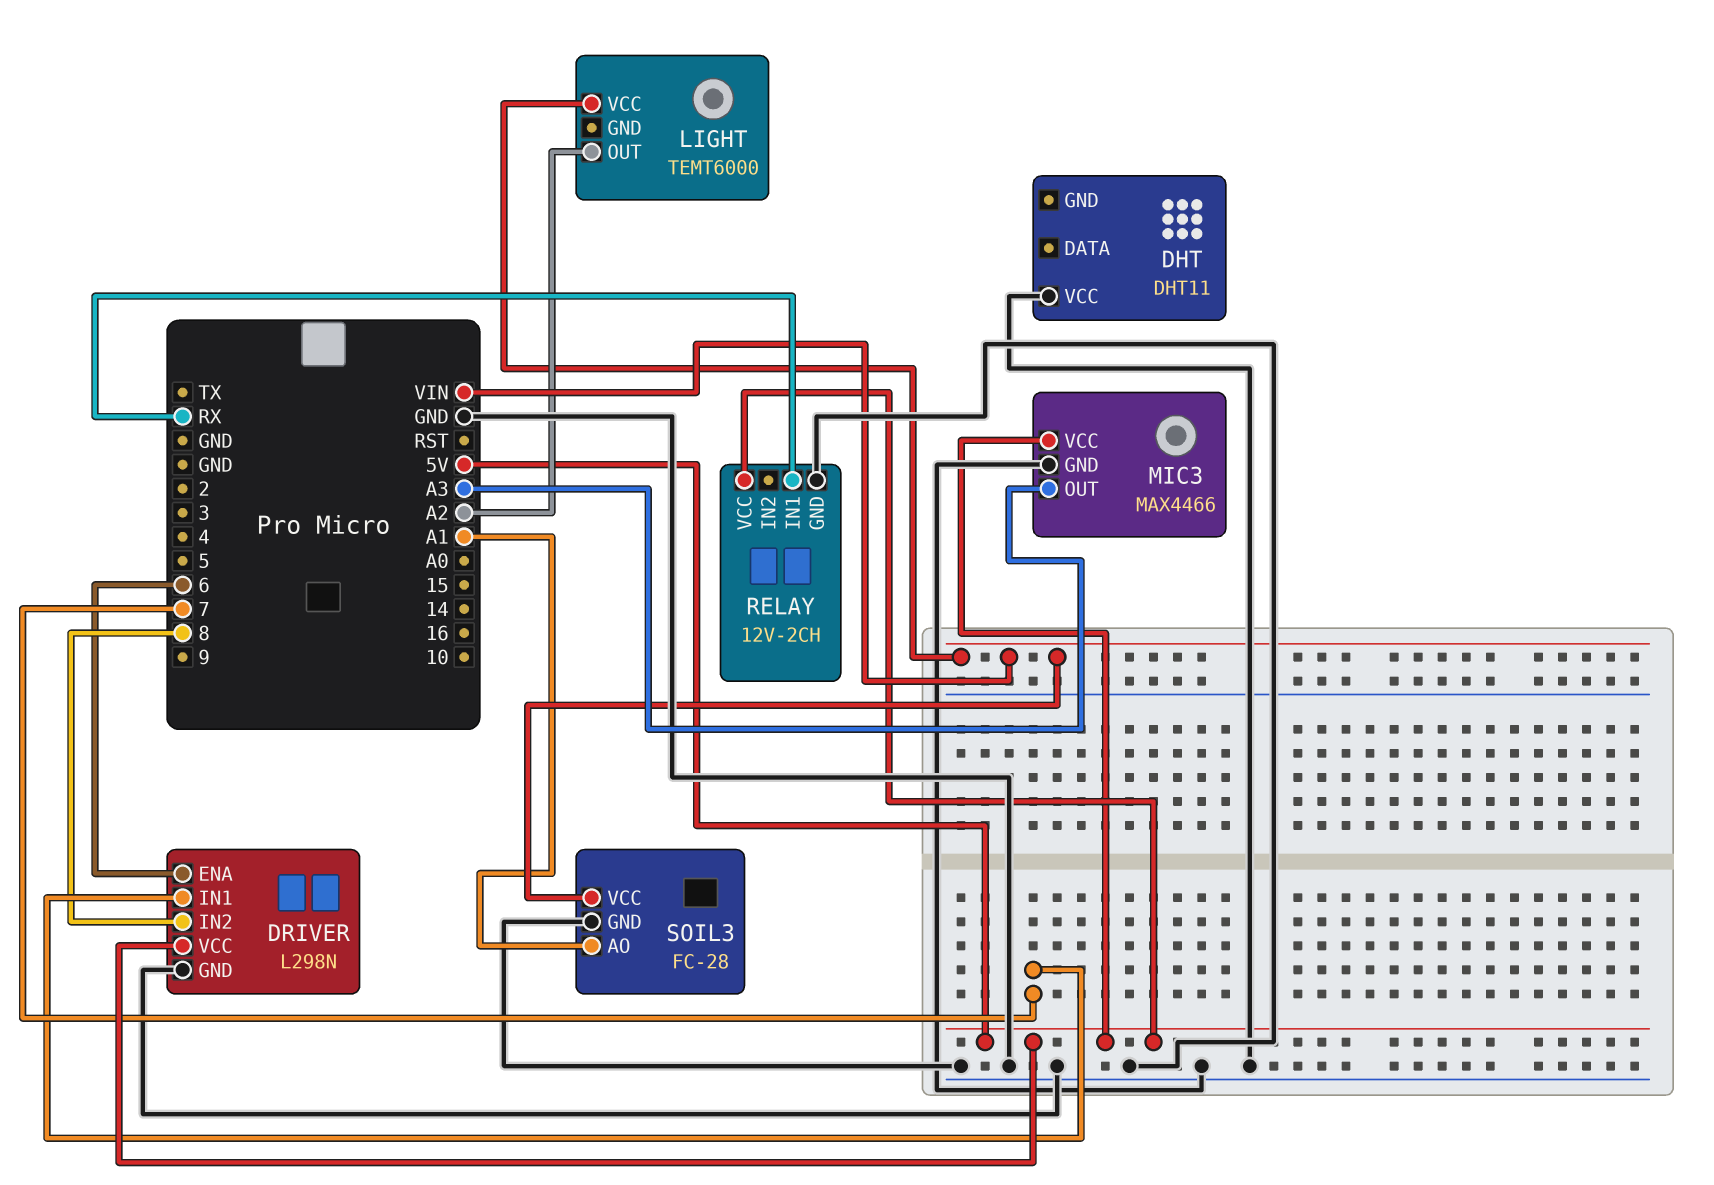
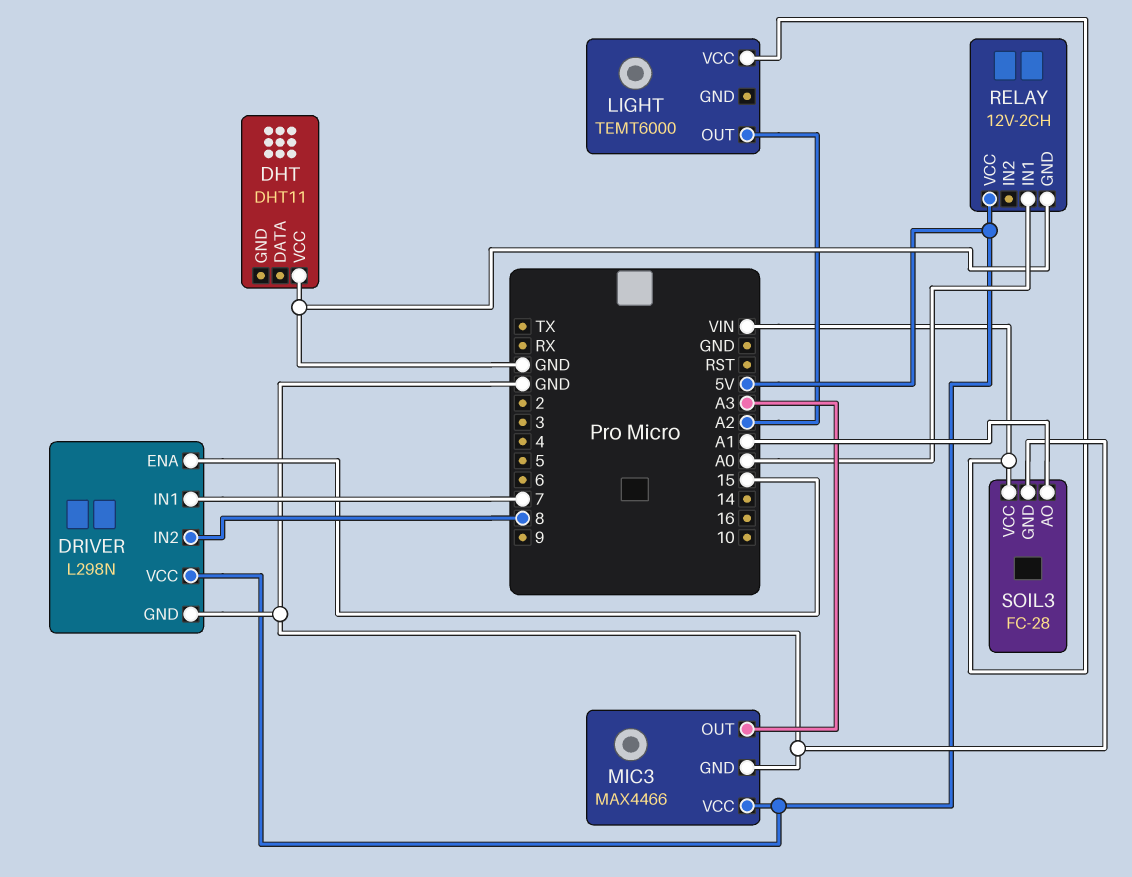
DRIVER pin ENA: 6 -> 15
RELAY pin IN1: RX -> A0

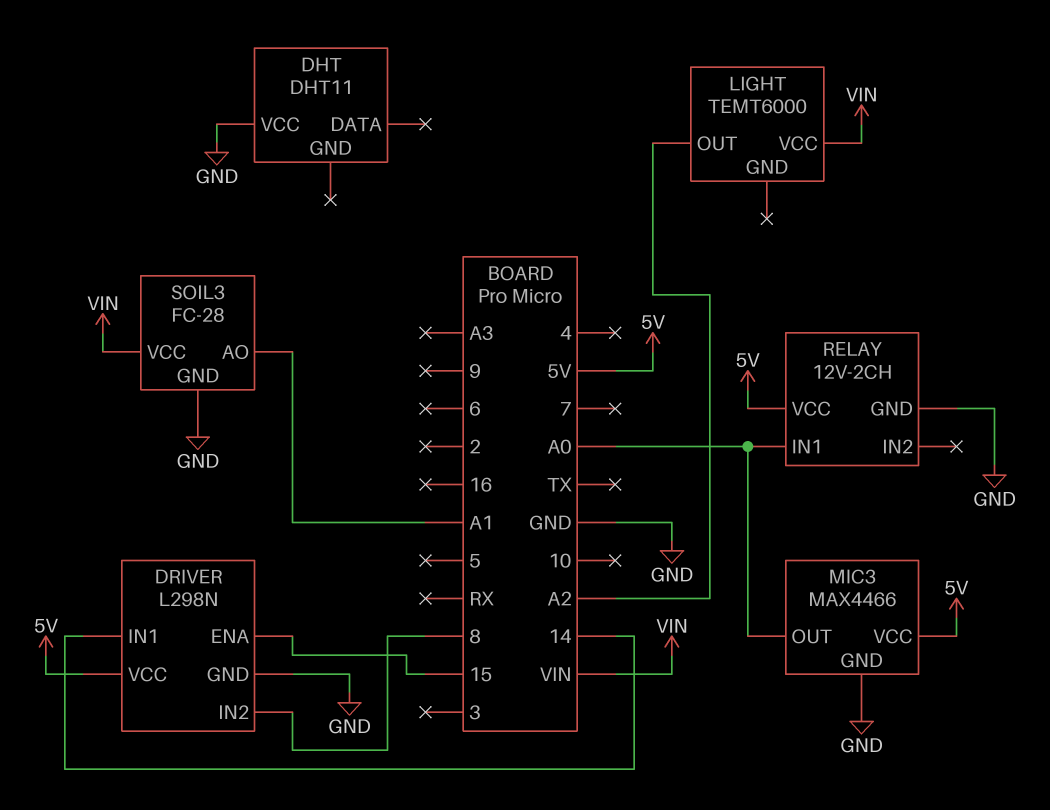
DRIVER pin IN1: 7 -> 14
MIC3 pin OUT: A3 -> A0

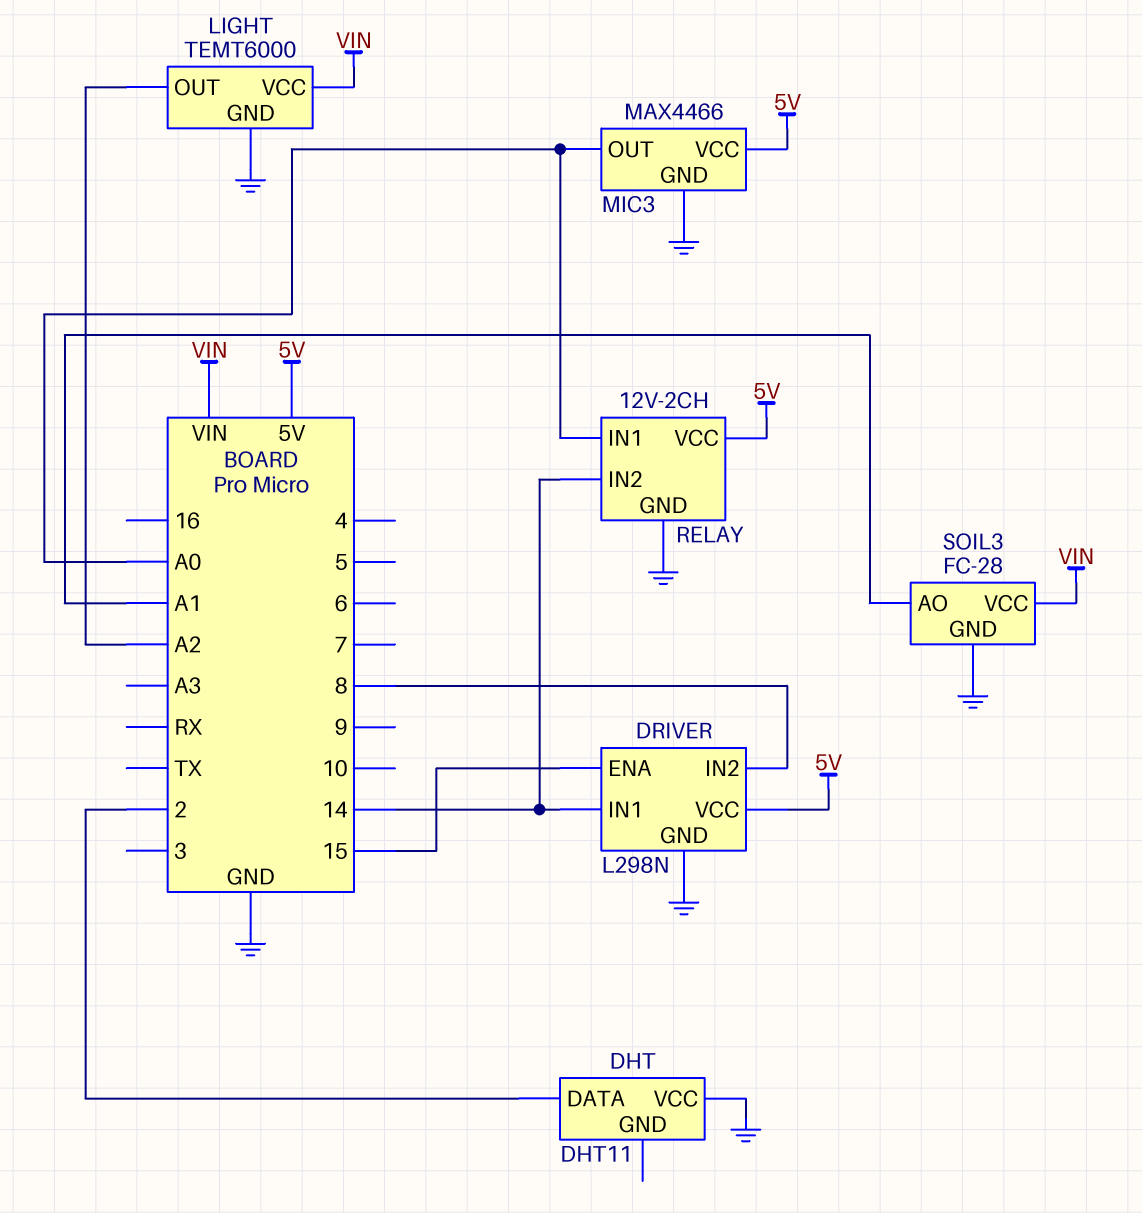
DHT pin DATA: none -> 2
LIGHT pin GND: none -> GND
RELAY pin IN2: none -> 14

